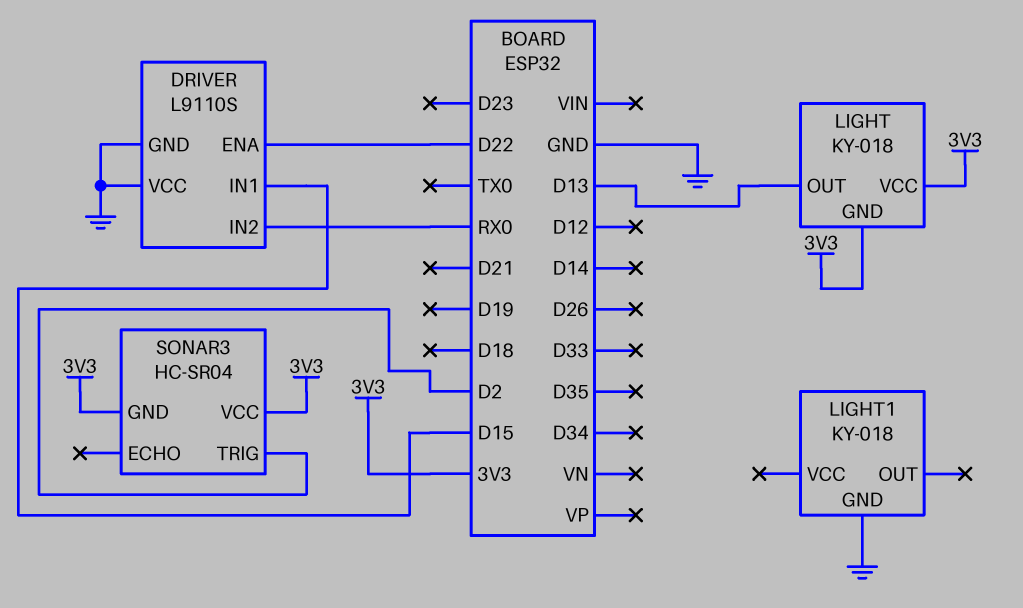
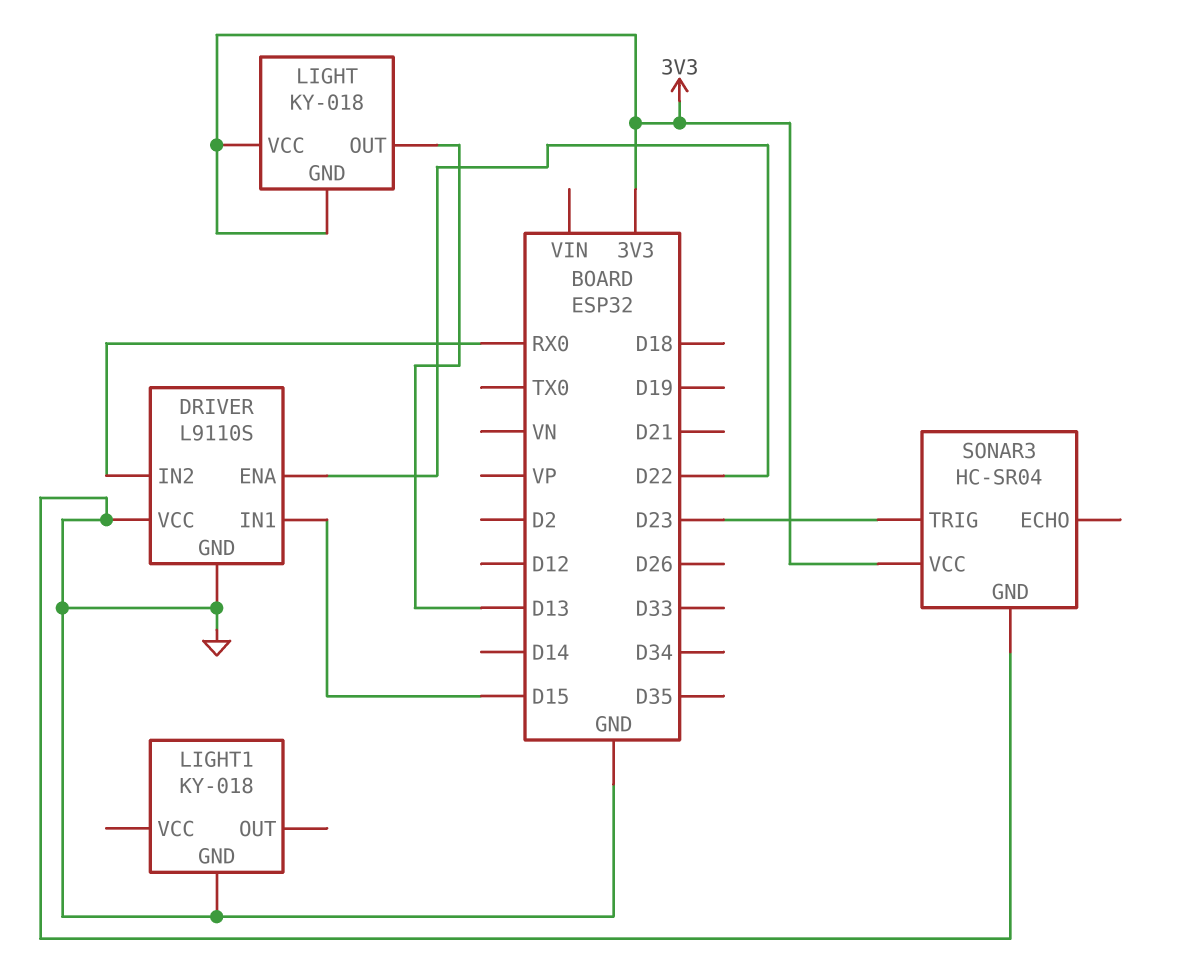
SONAR3 pin GND: 3V3 -> GND
SONAR3 pin TRIG: D2 -> D23

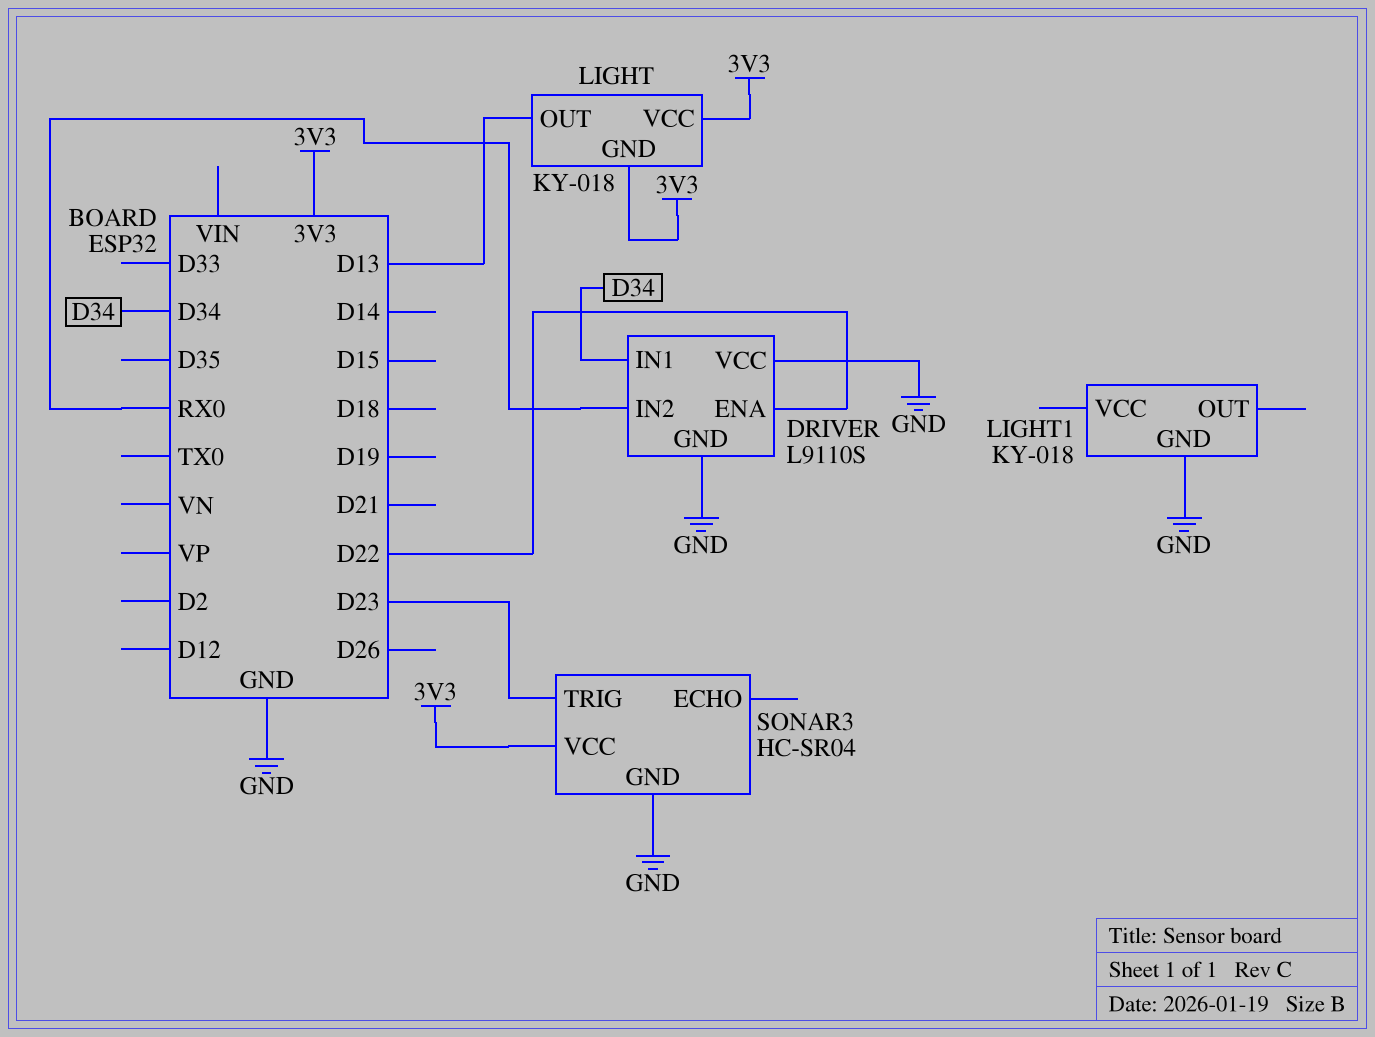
DRIVER pin IN1: D15 -> D34

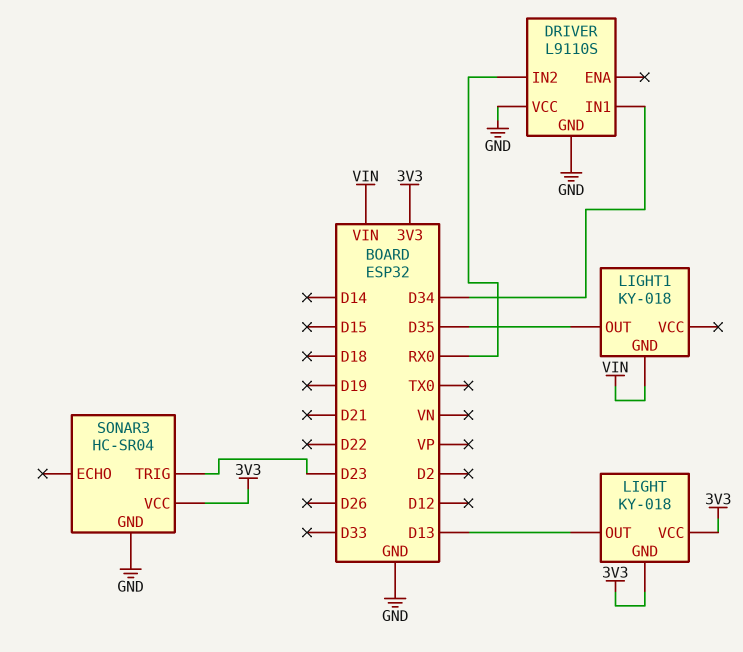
DRIVER pin ENA: D22 -> none
LIGHT1 pin GND: GND -> VIN
LIGHT1 pin OUT: none -> D35

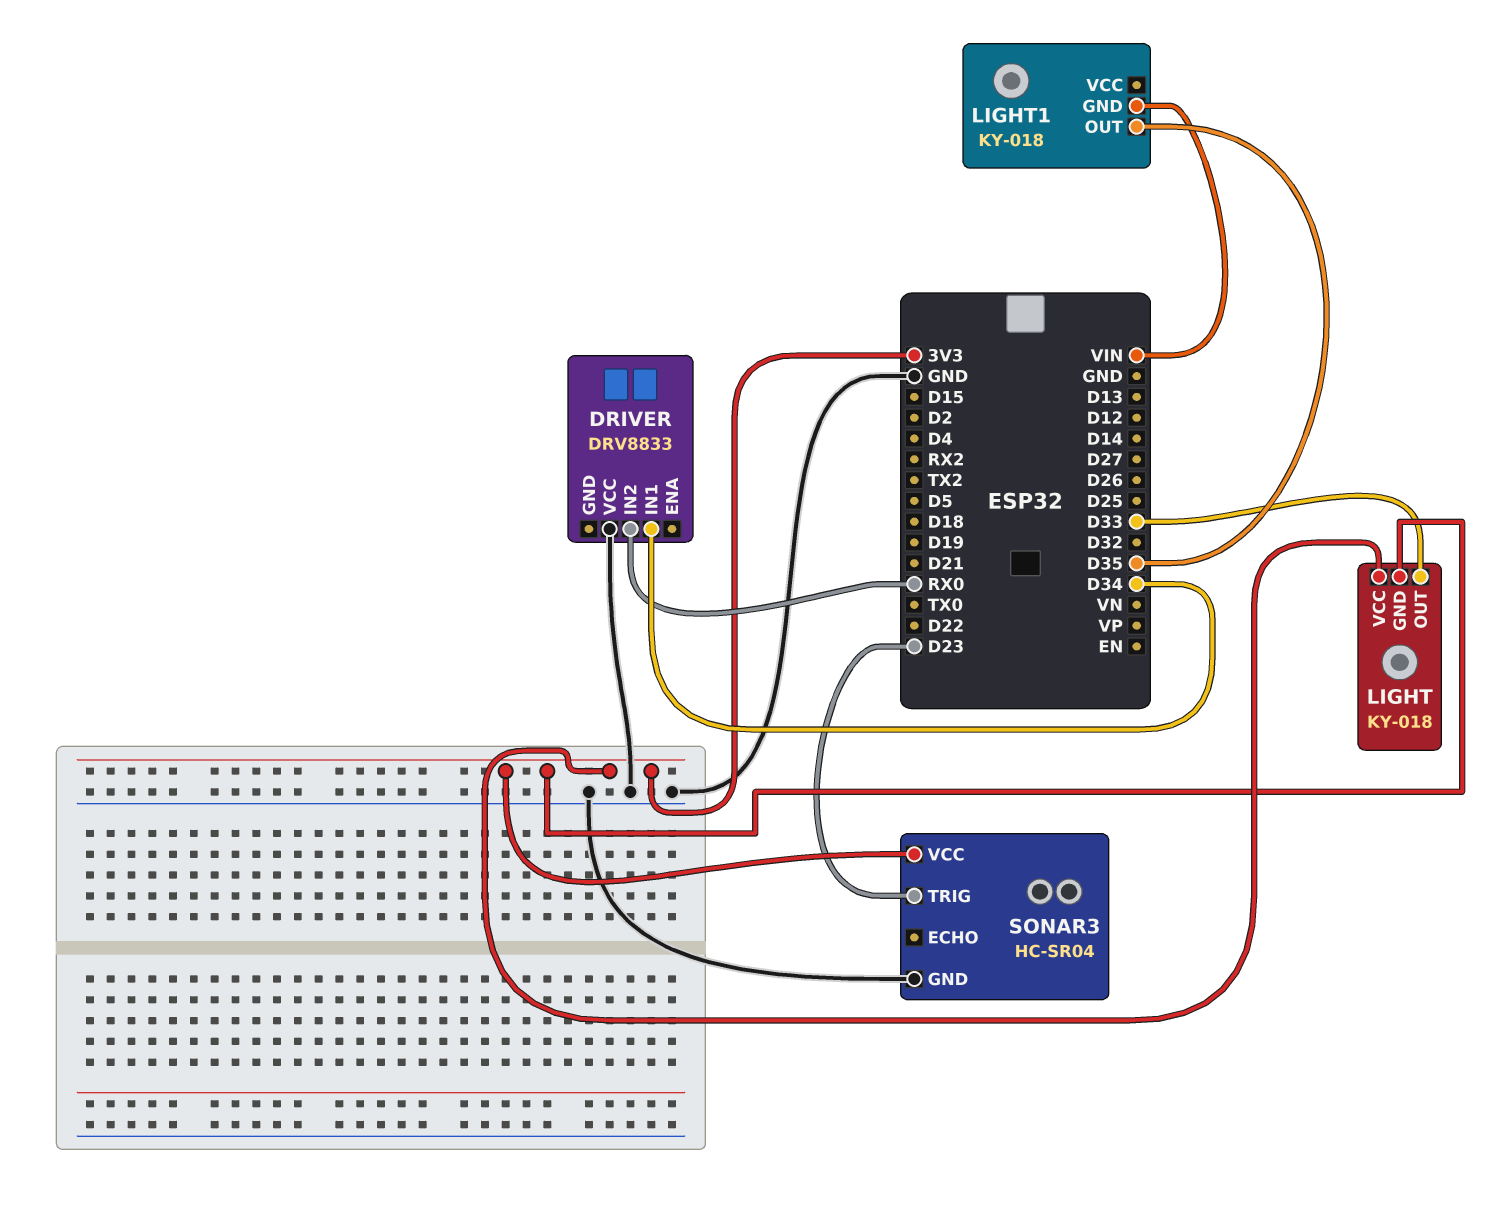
DRIVER: L9110S -> DRV8833
DRIVER pin GND: GND -> none
LIGHT pin OUT: D13 -> D33

